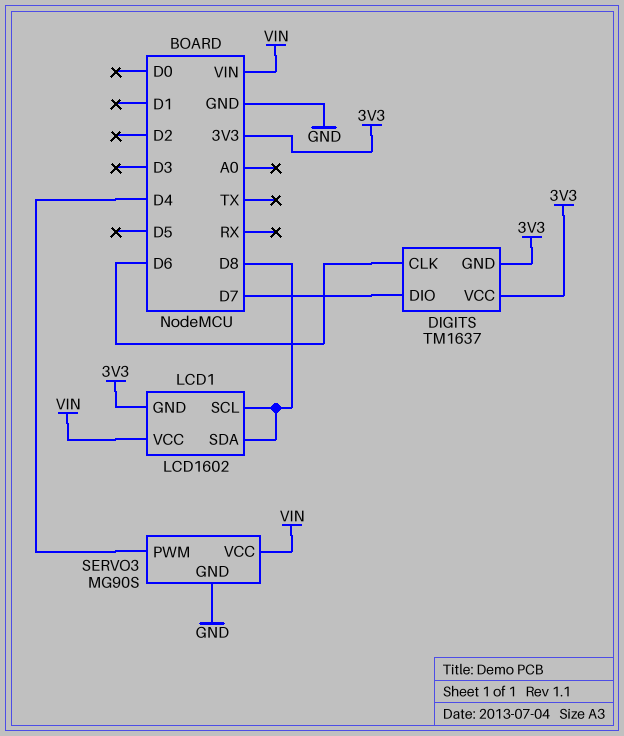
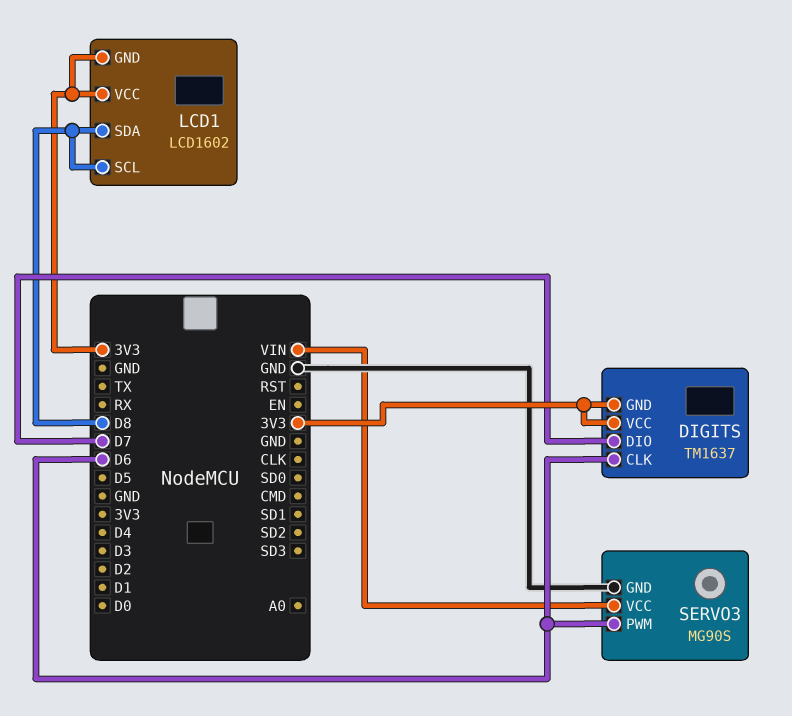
LCD1 pin VCC: VIN -> 3V3
SERVO3 pin PWM: D4 -> D6

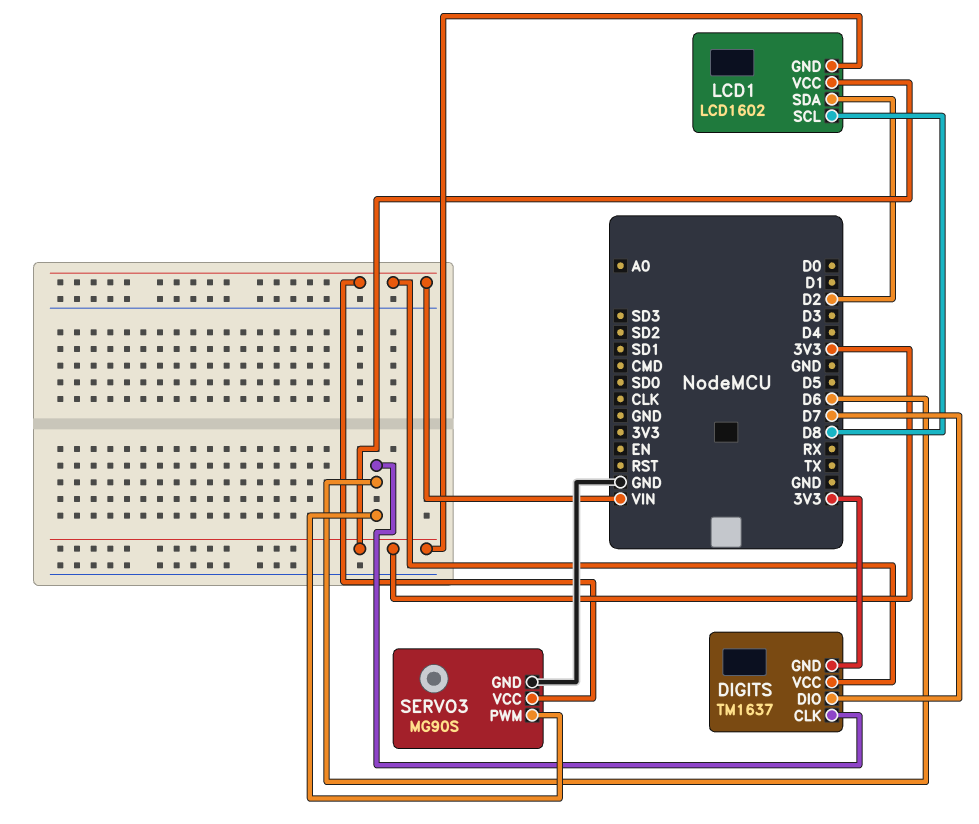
DIGITS pin VCC: 3V3 -> VIN
LCD1 pin SDA: D8 -> D2

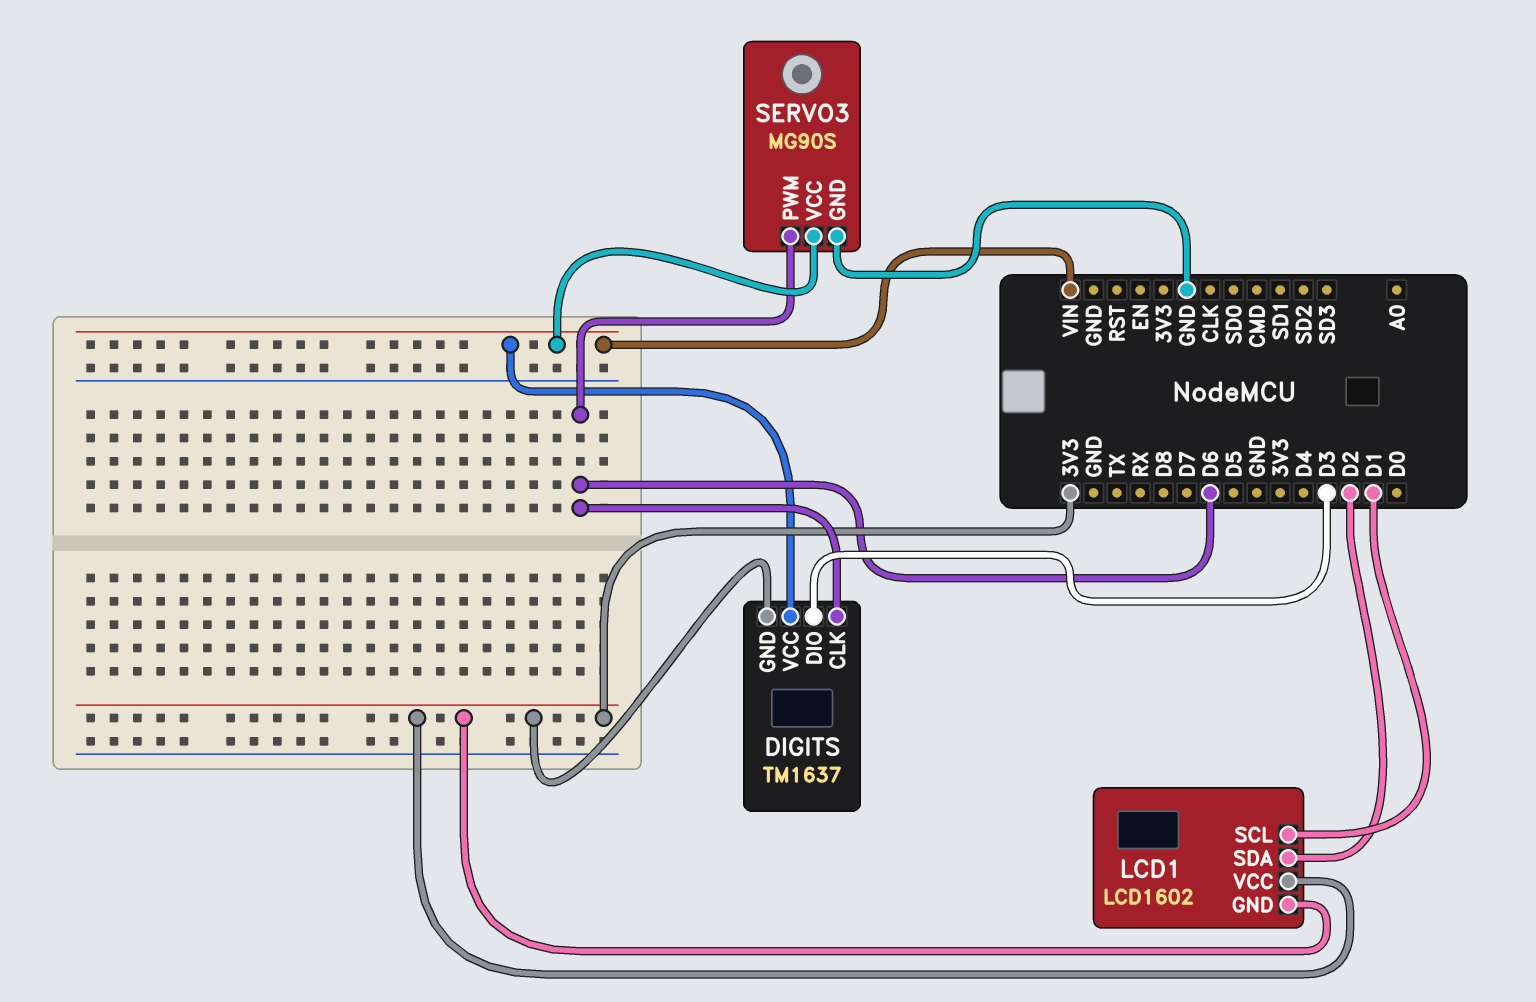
DIGITS pin DIO: D7 -> D3
LCD1 pin SCL: D8 -> D1

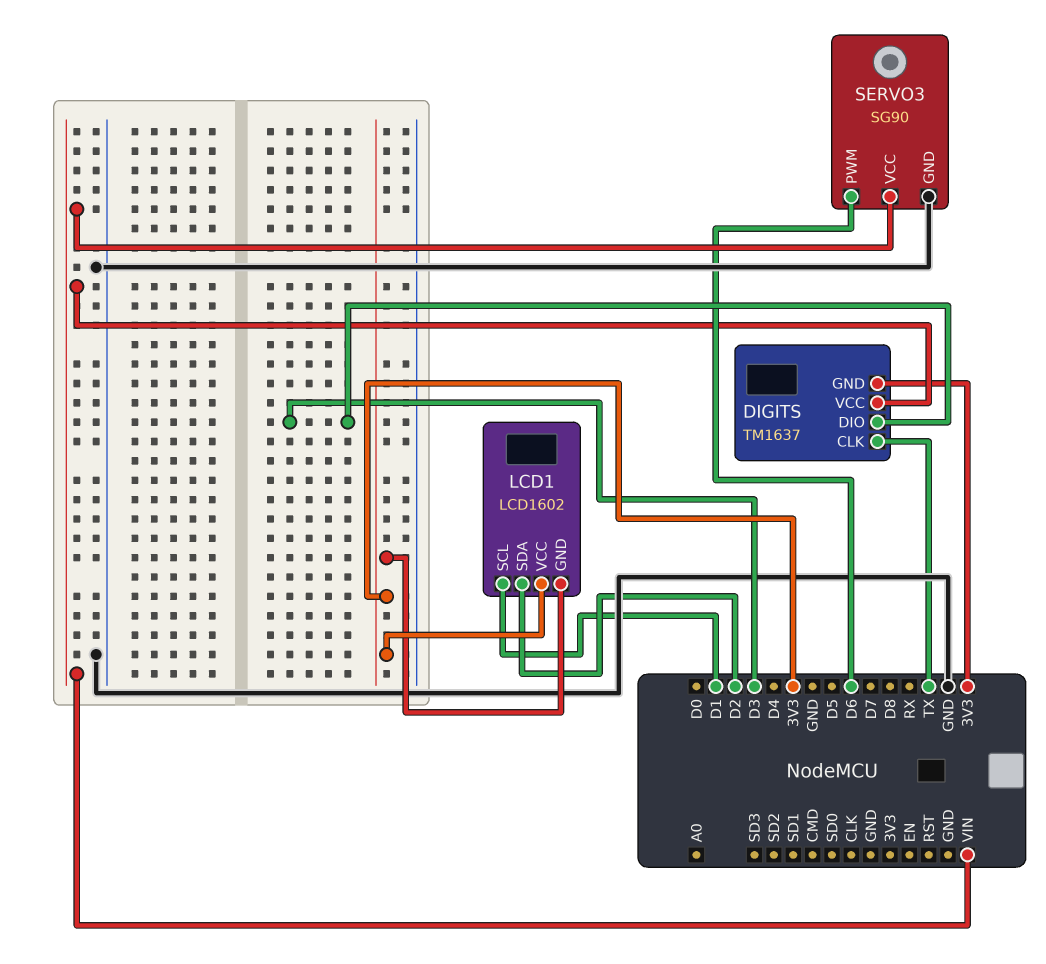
DIGITS pin CLK: D6 -> TX
SERVO3: MG90S -> SG90

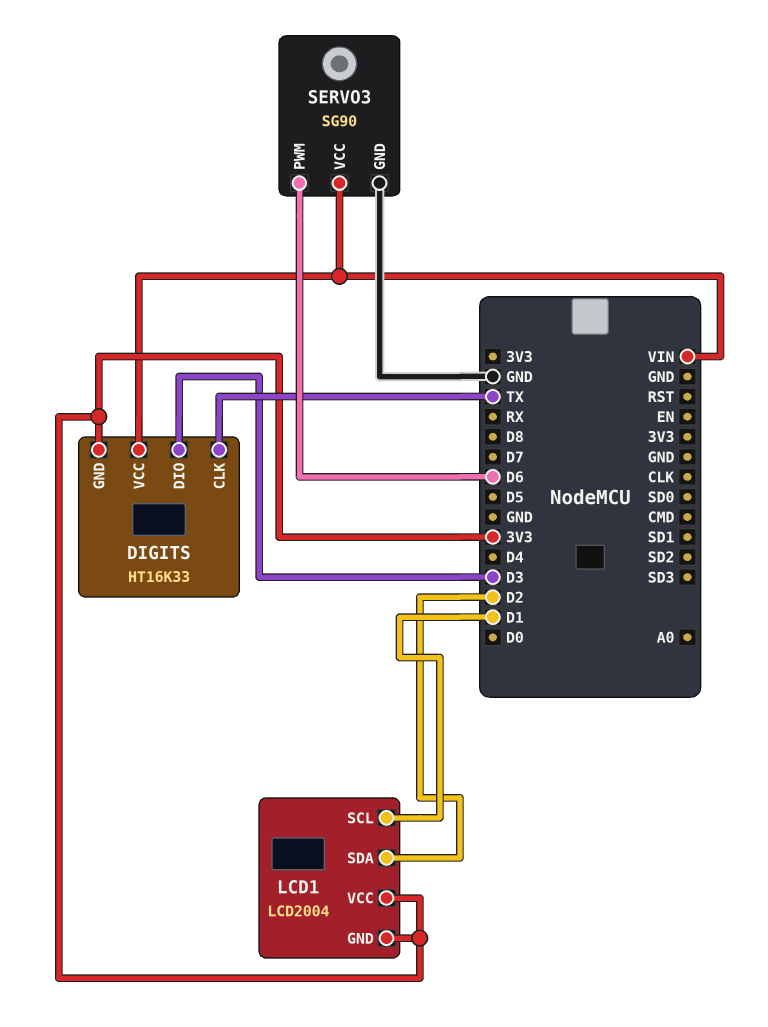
DIGITS: TM1637 -> HT16K33
LCD1: LCD1602 -> LCD2004

